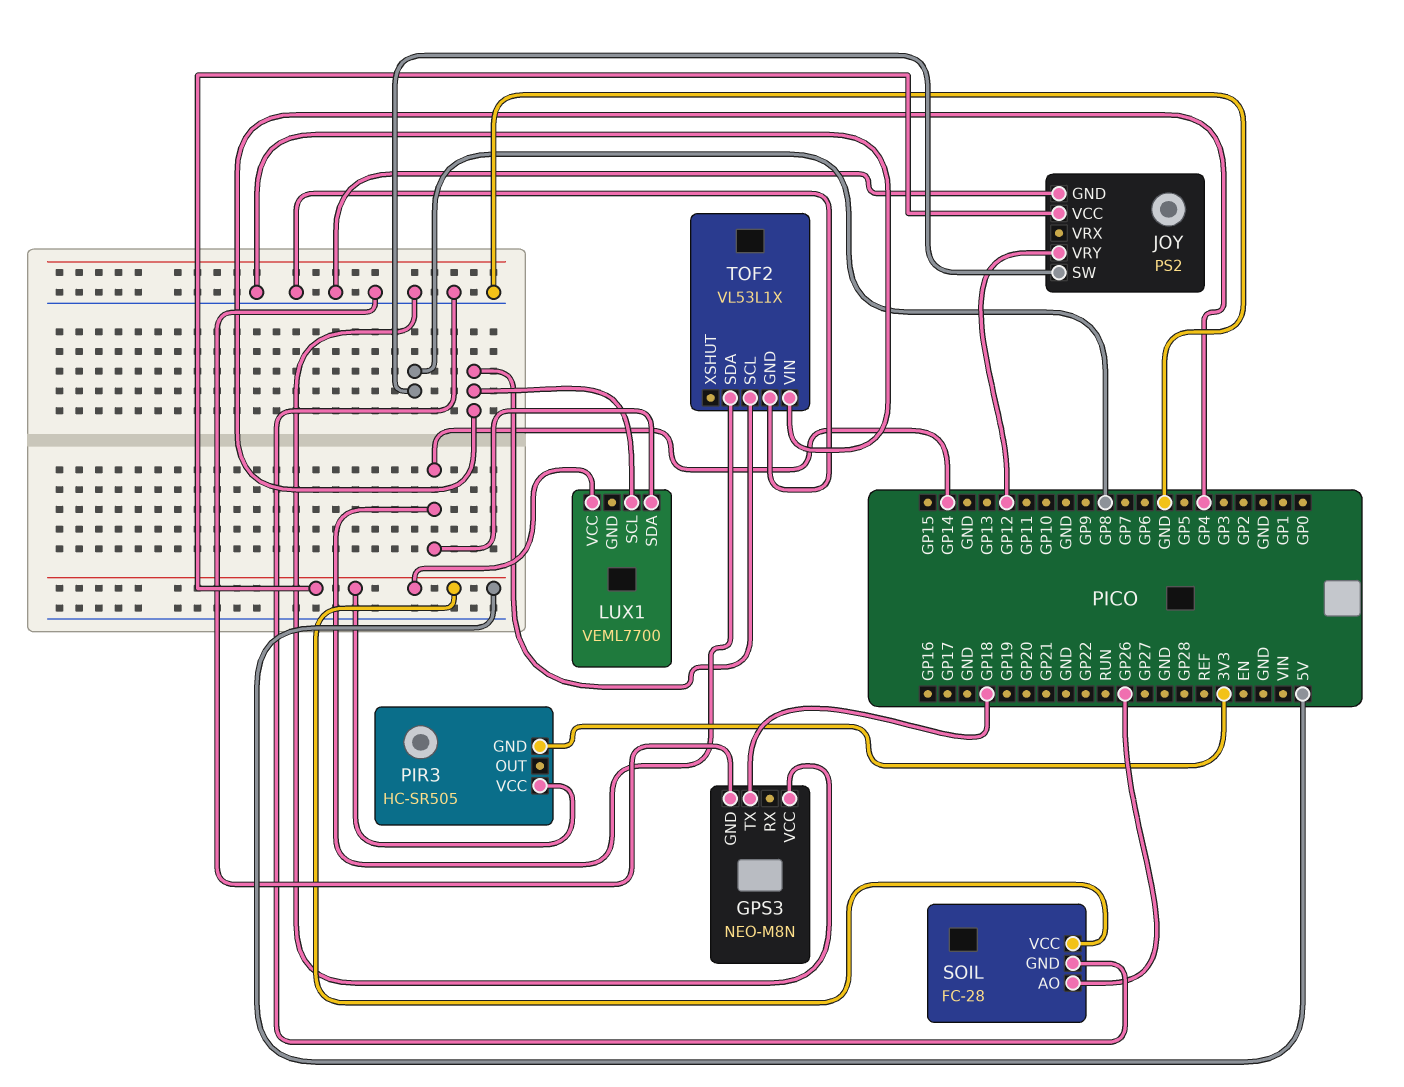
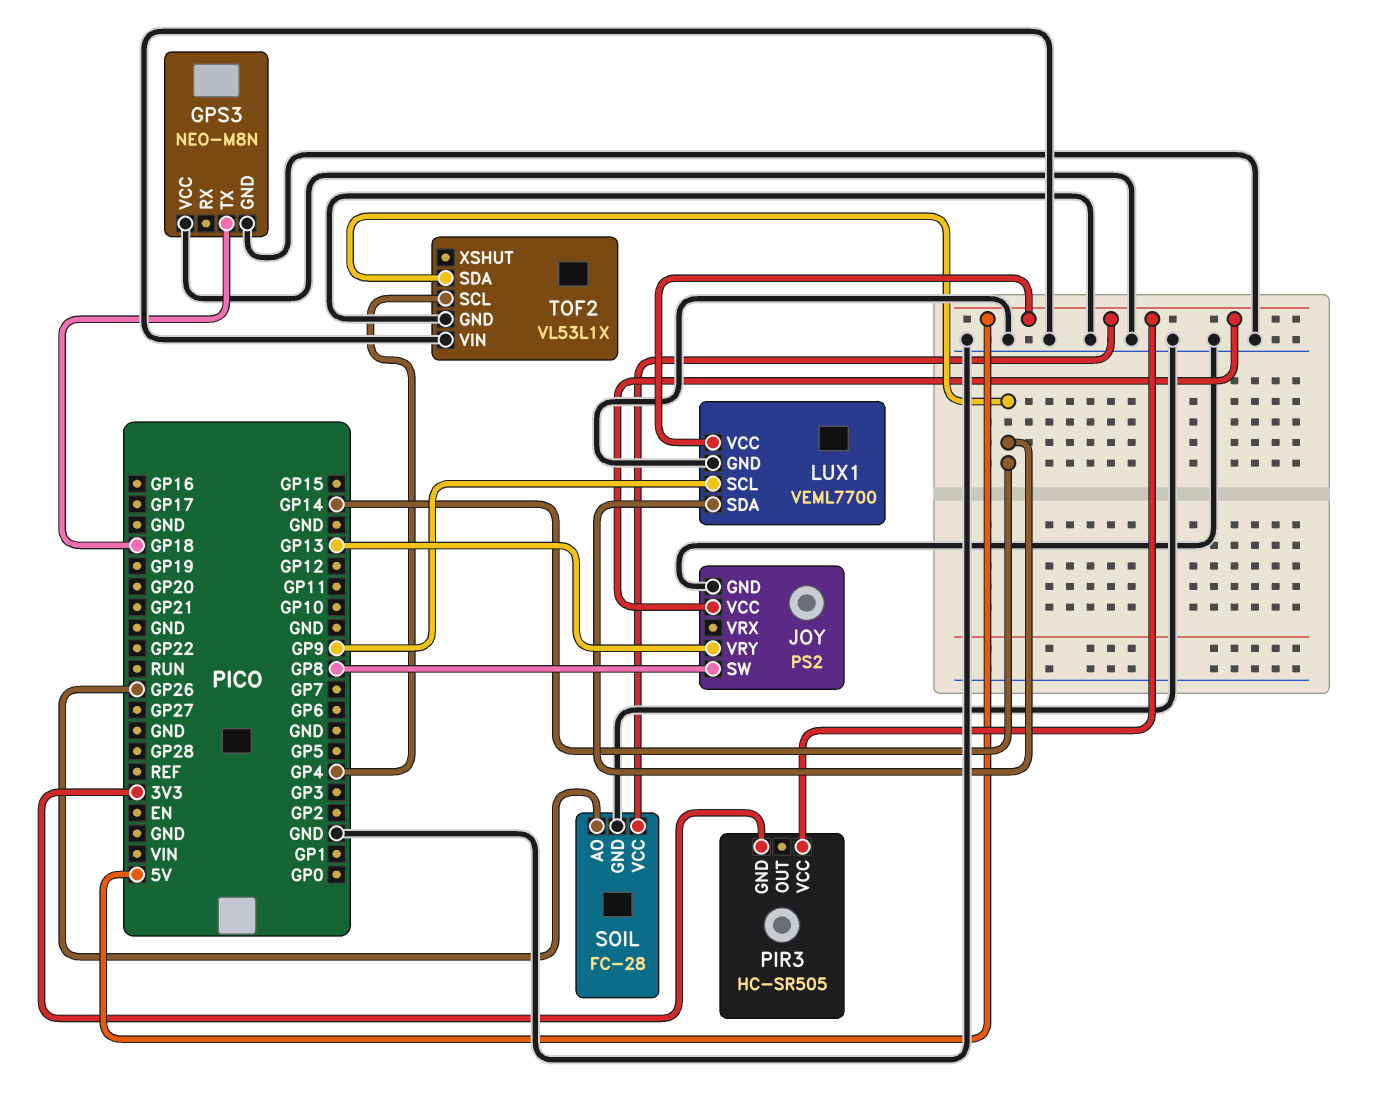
JOY pin VRY: GP12 -> GP13
LUX1 pin GND: none -> GND
LUX1 pin SCL: GP4 -> GP9

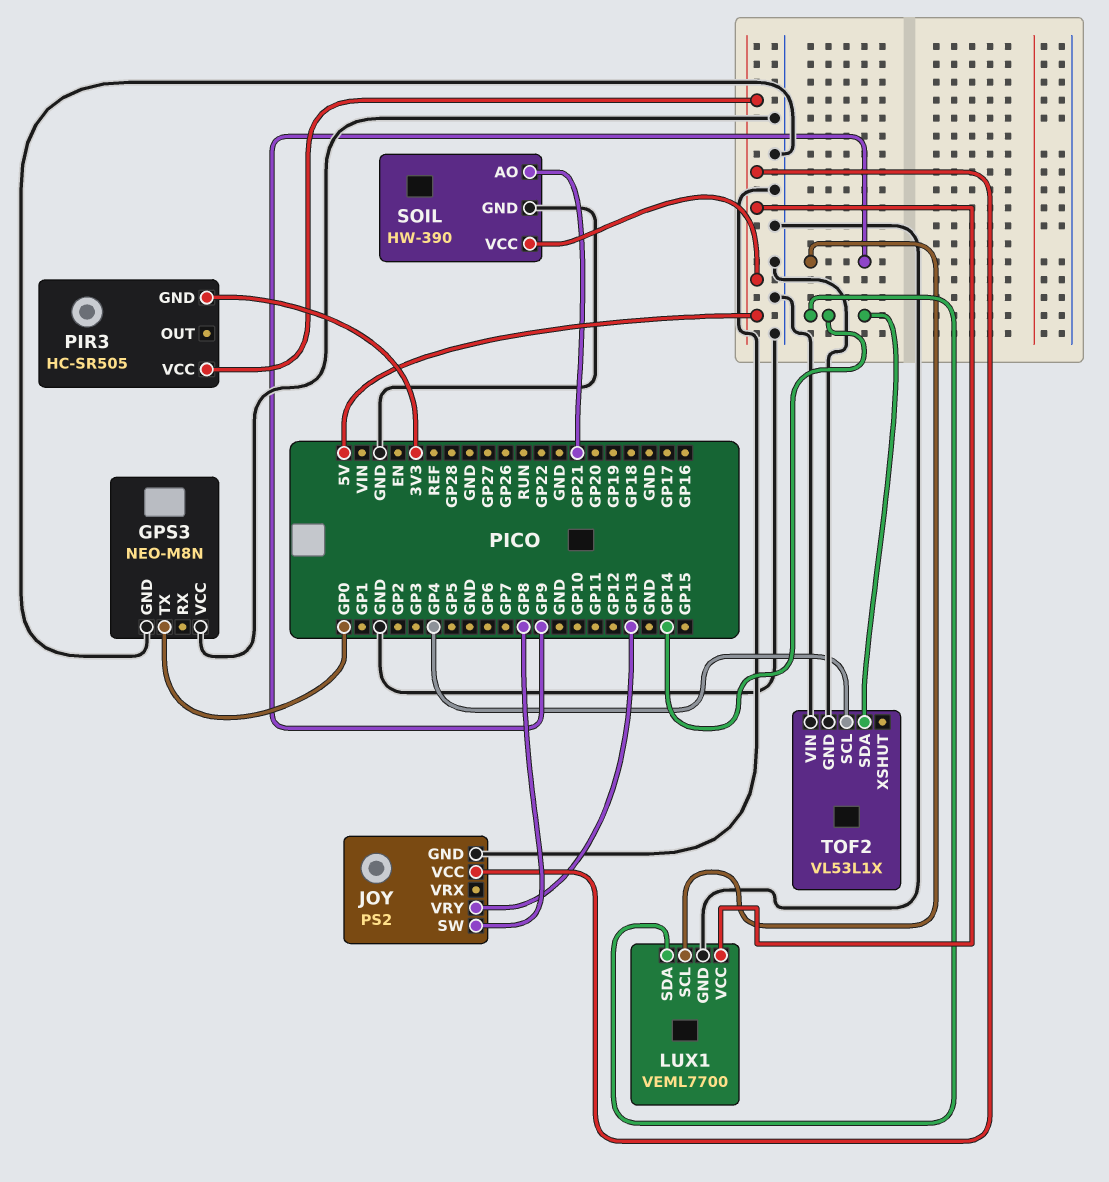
GPS3 pin TX: GP18 -> GP0
SOIL: FC-28 -> HW-390
SOIL pin AO: GP26 -> GP21

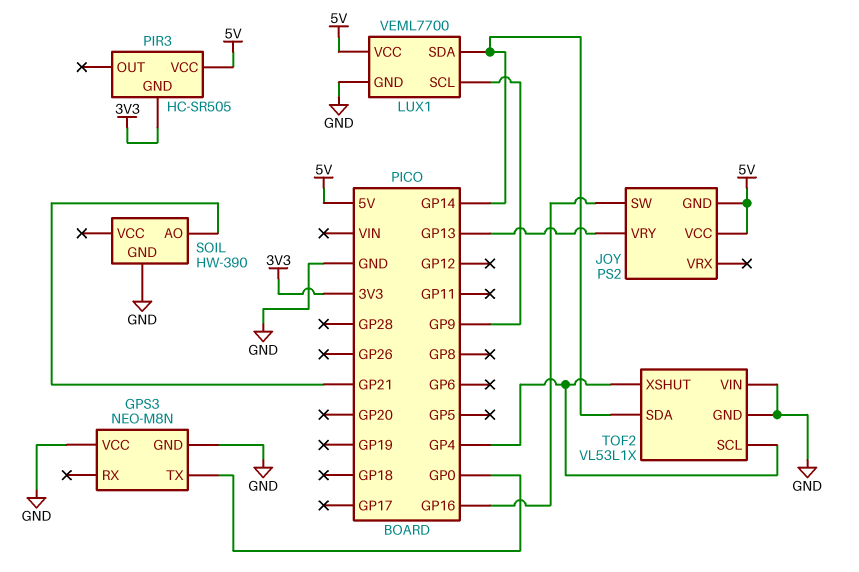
JOY pin GND: GND -> 5V
JOY pin SW: GP8 -> GP16
SOIL pin VCC: 5V -> none
TOF2 pin XSHUT: none -> GP4

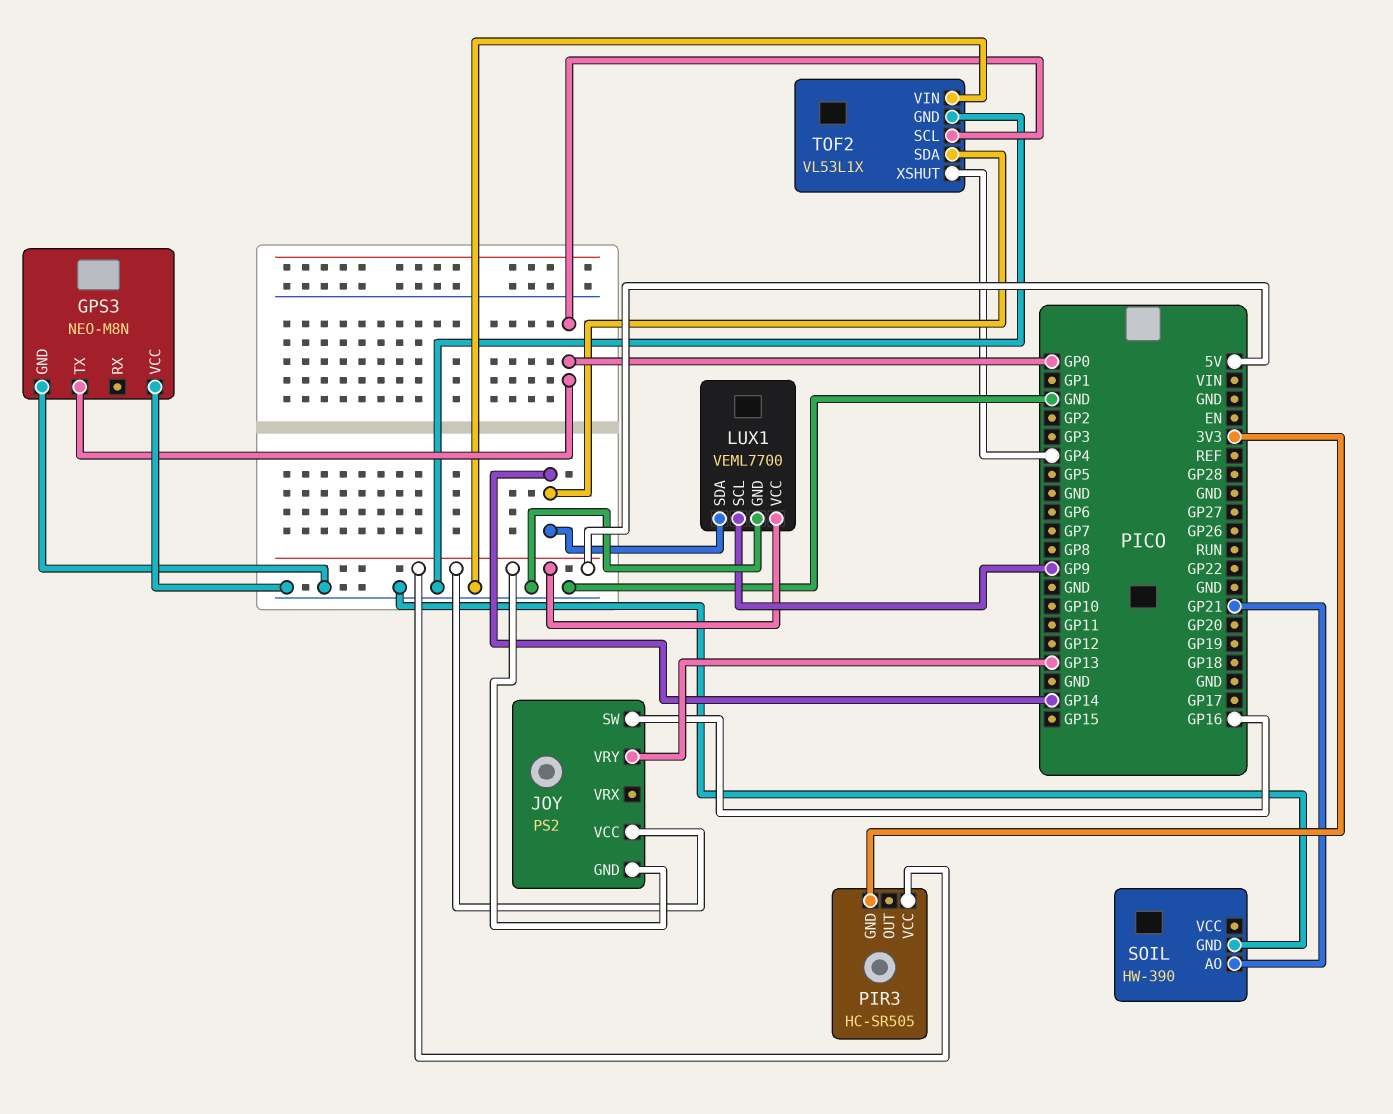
TOF2 pin SCL: GP4 -> GP0

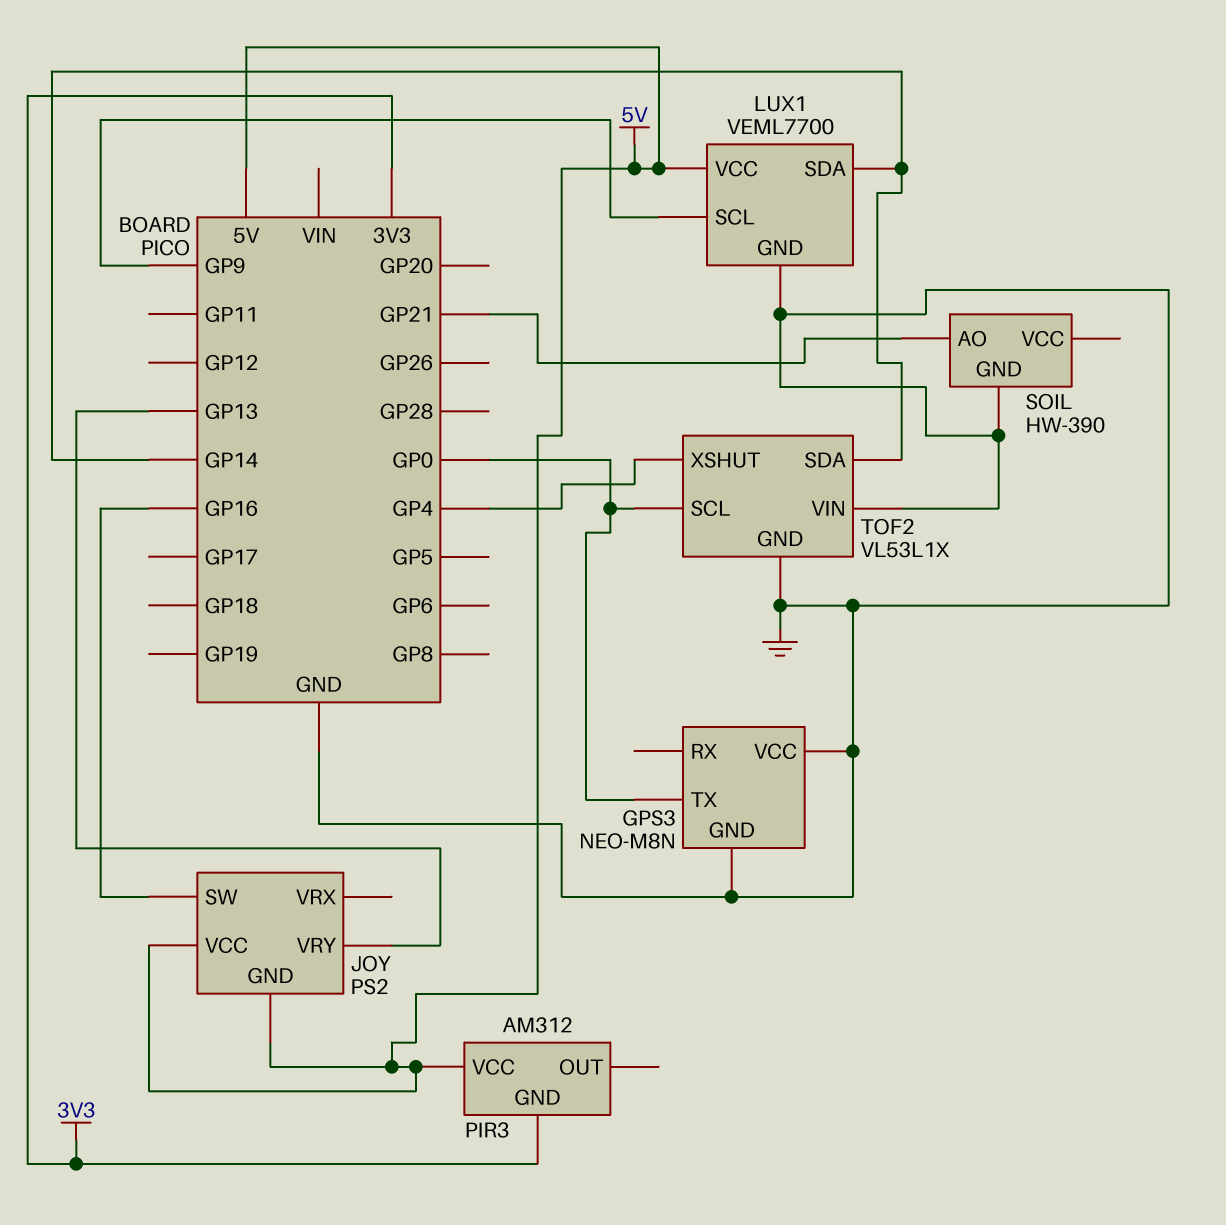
PIR3: HC-SR505 -> AM312

